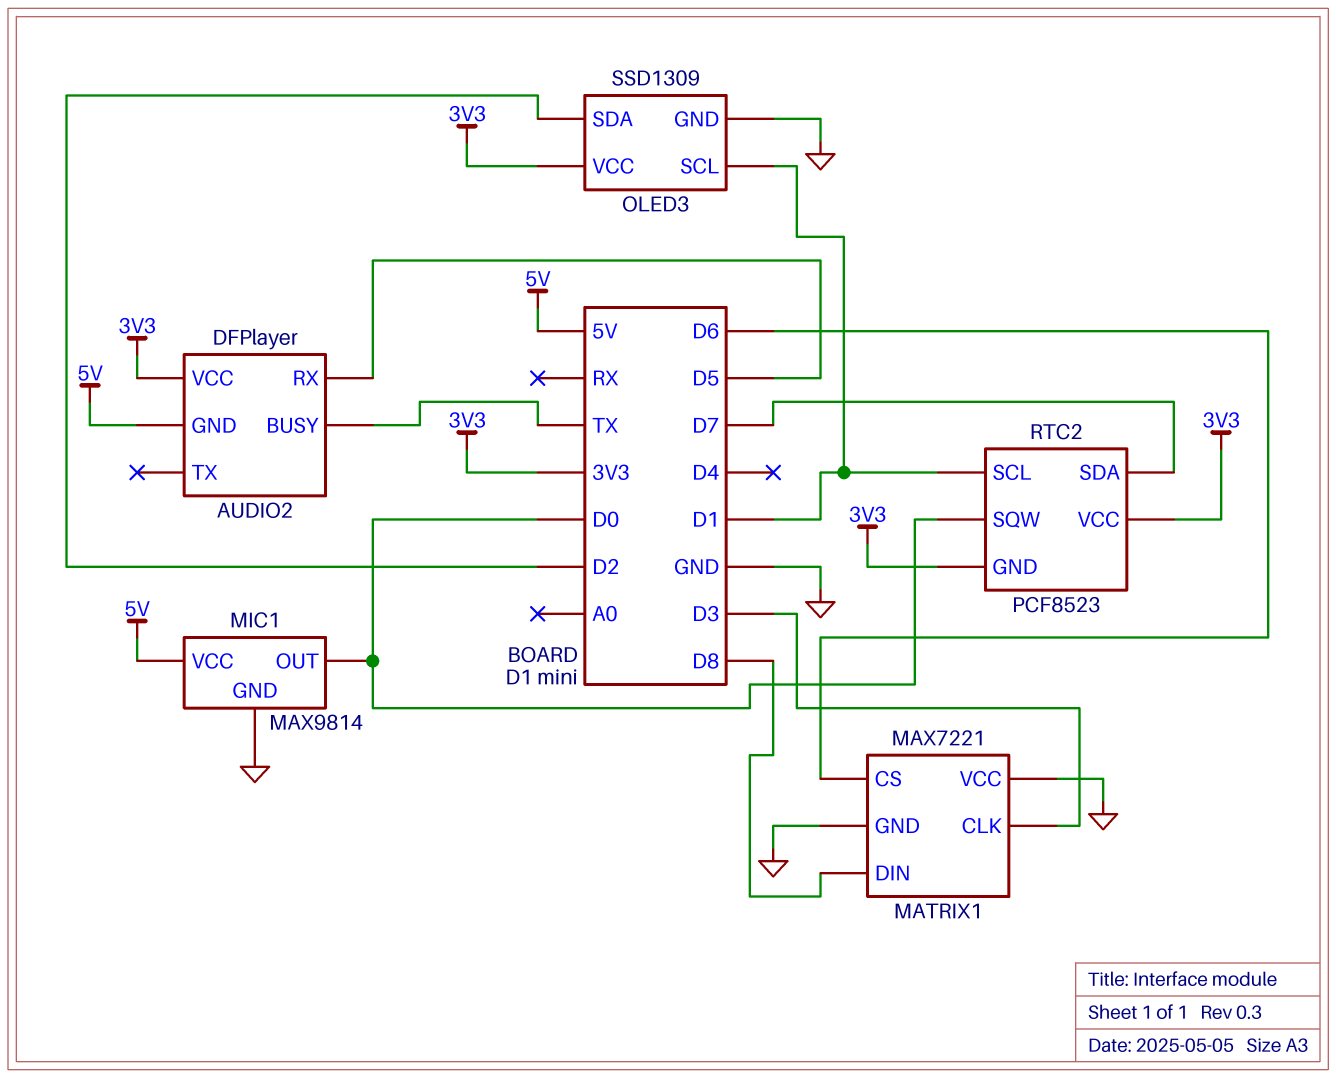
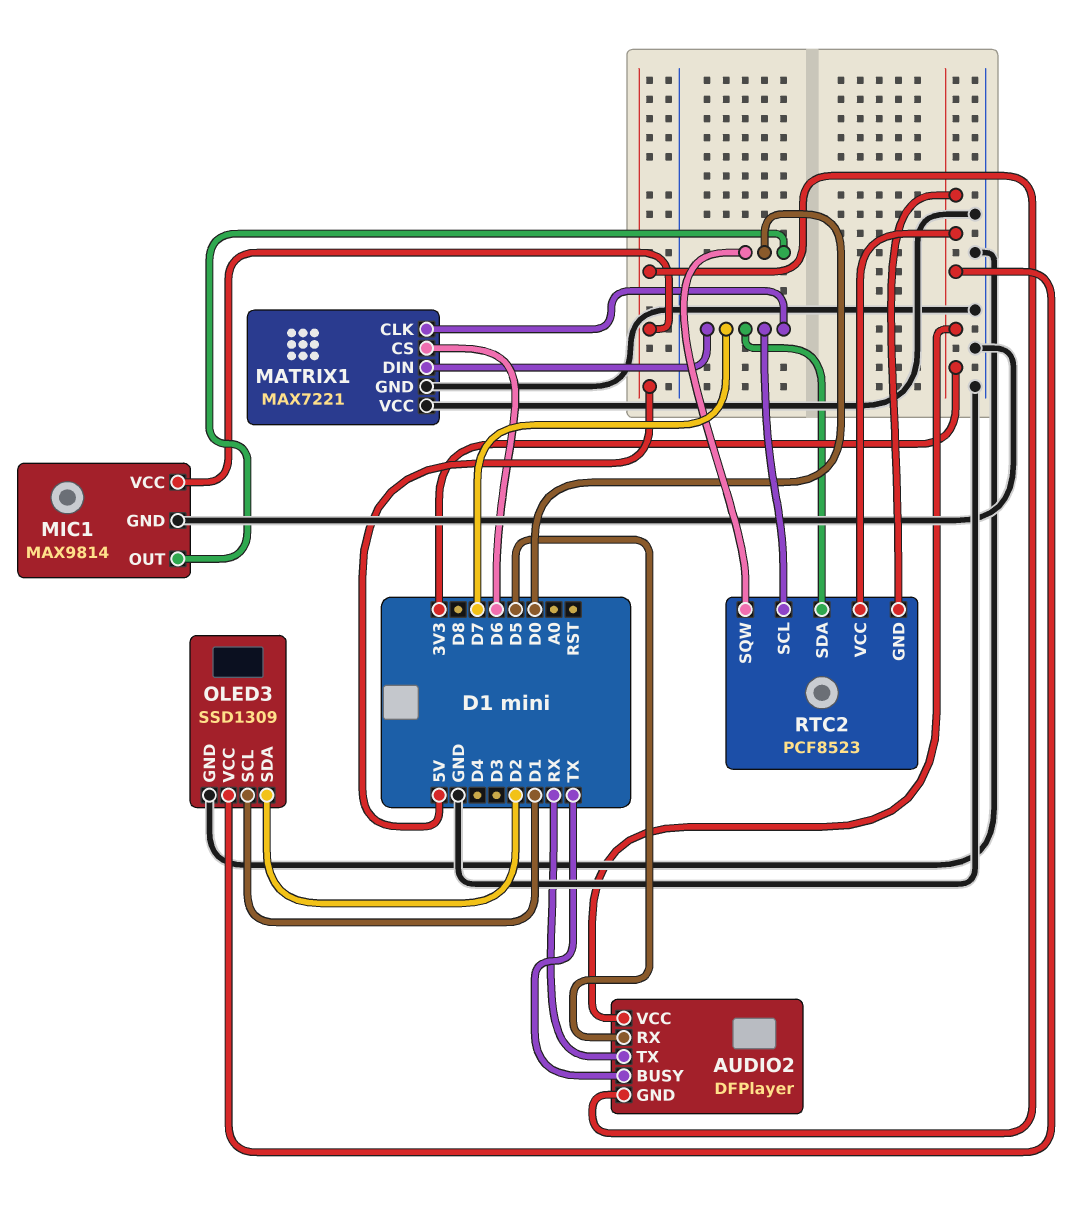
AUDIO2 pin TX: none -> RX
MATRIX1 pin CLK: D3 -> D7
MATRIX1 pin DIN: D8 -> D7
RTC2 pin SCL: D1 -> D7

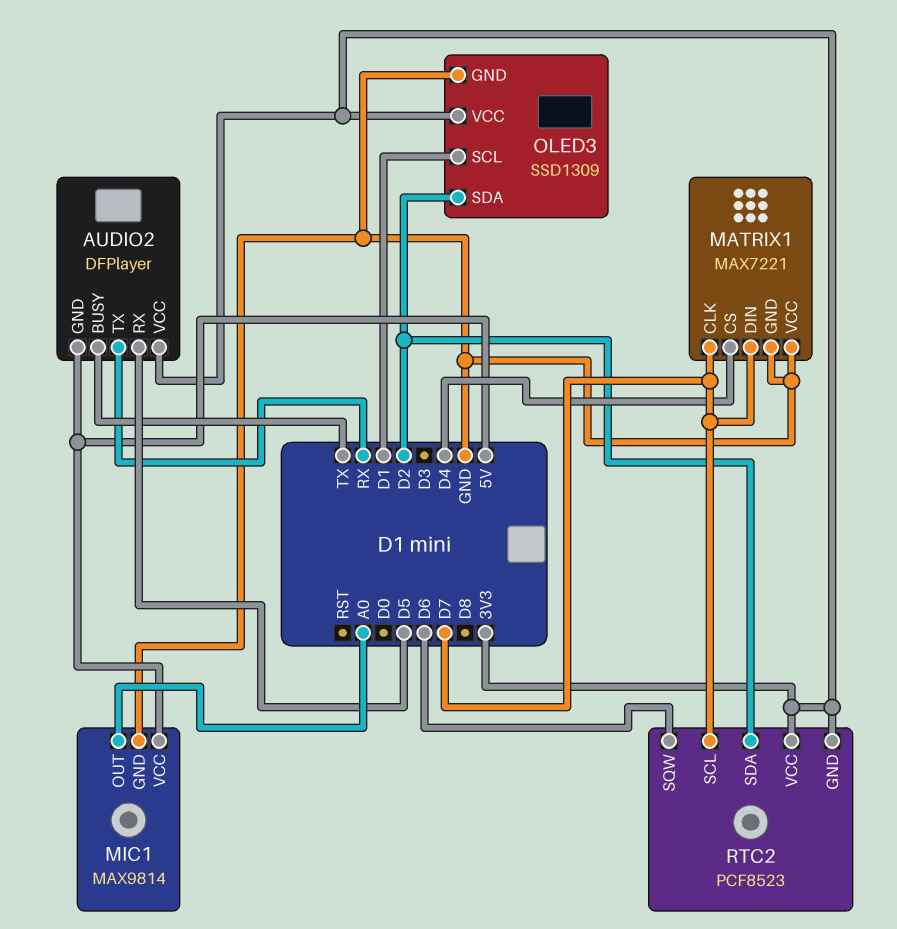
MATRIX1 pin CS: D6 -> D4
MIC1 pin OUT: D0 -> A0
RTC2 pin SDA: D7 -> D2
RTC2 pin SQW: D0 -> D6

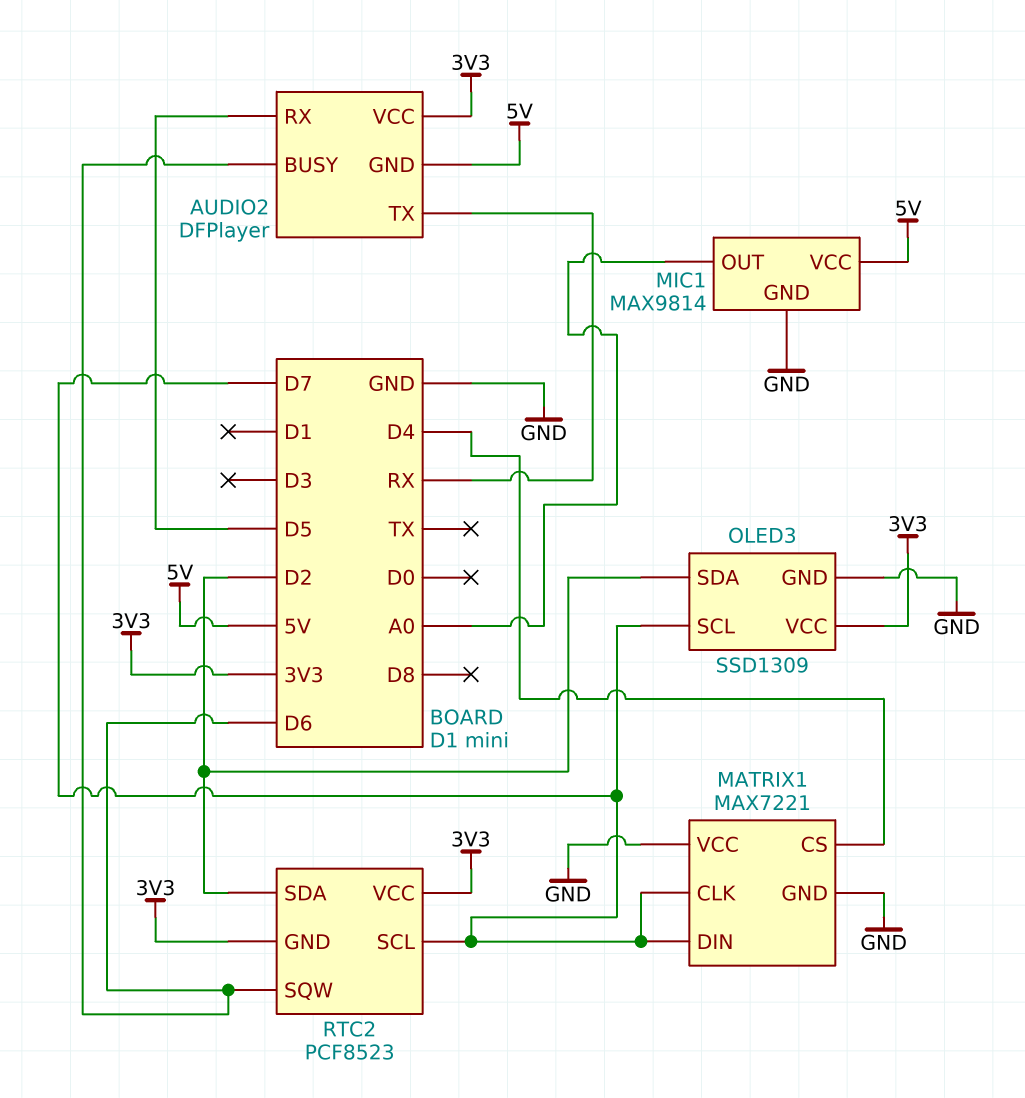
AUDIO2 pin BUSY: TX -> D6
OLED3 pin SCL: D1 -> D7

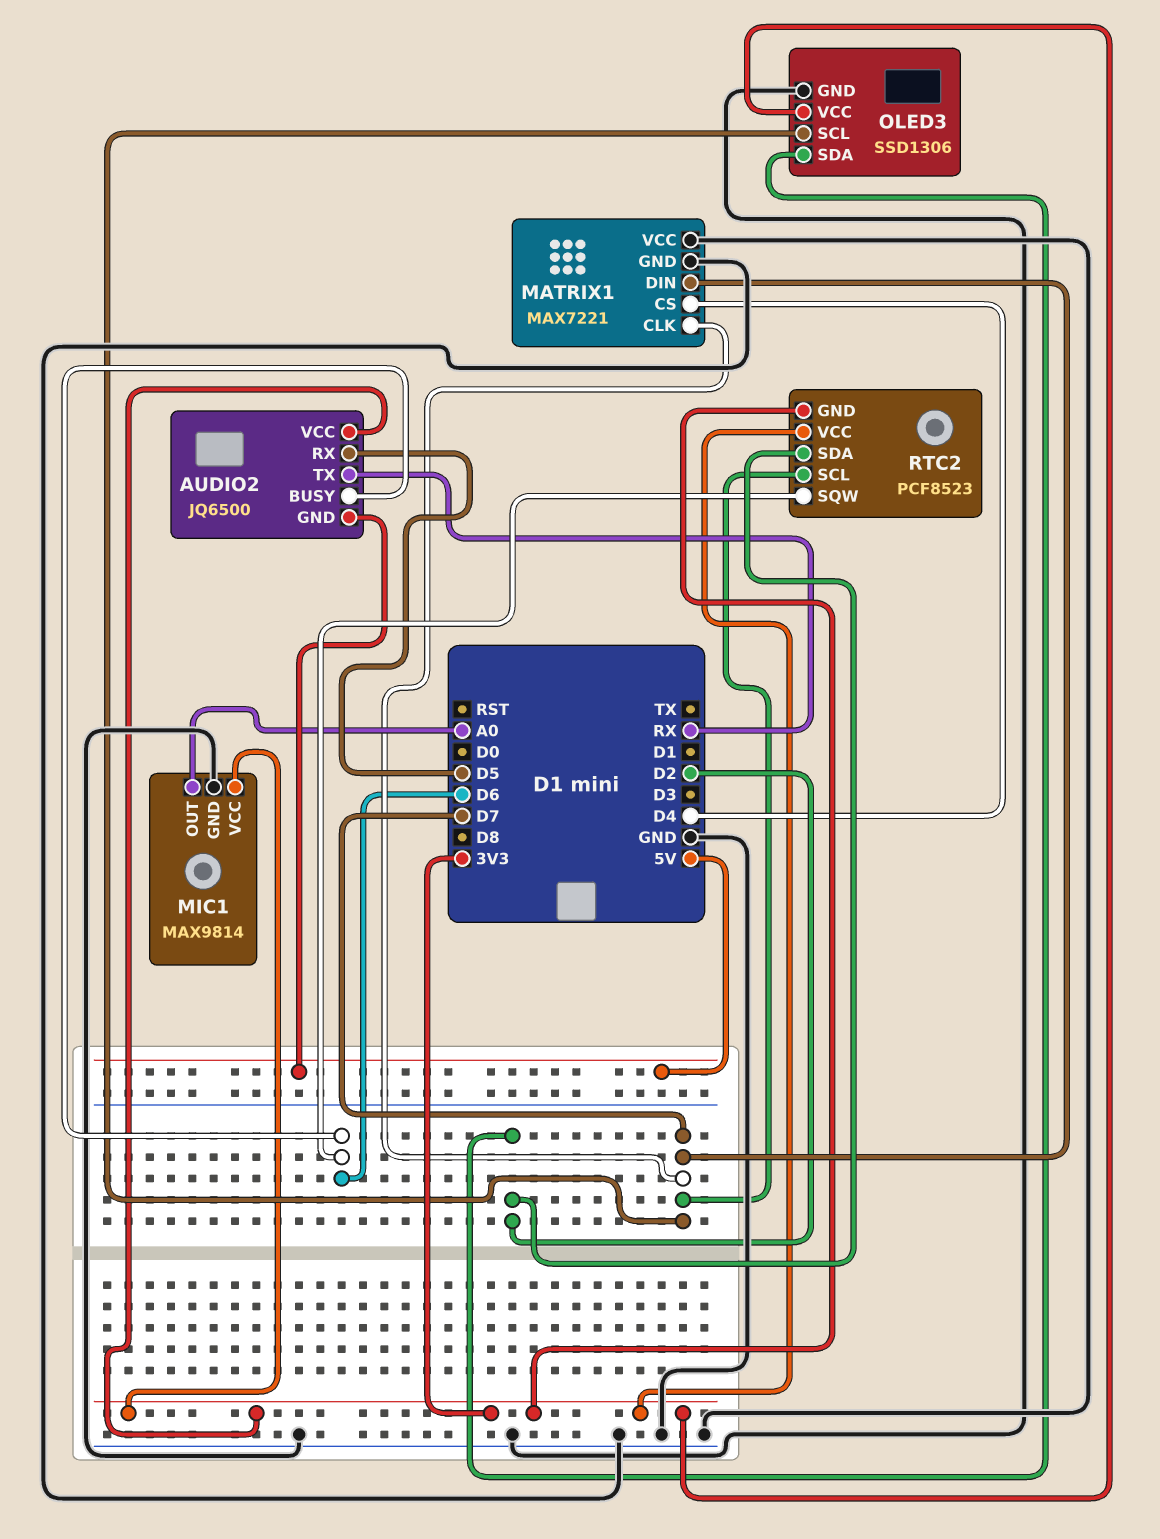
AUDIO2: DFPlayer -> JQ6500
MIC1 pin VCC: 5V -> 3V3
OLED3: SSD1309 -> SSD1306

